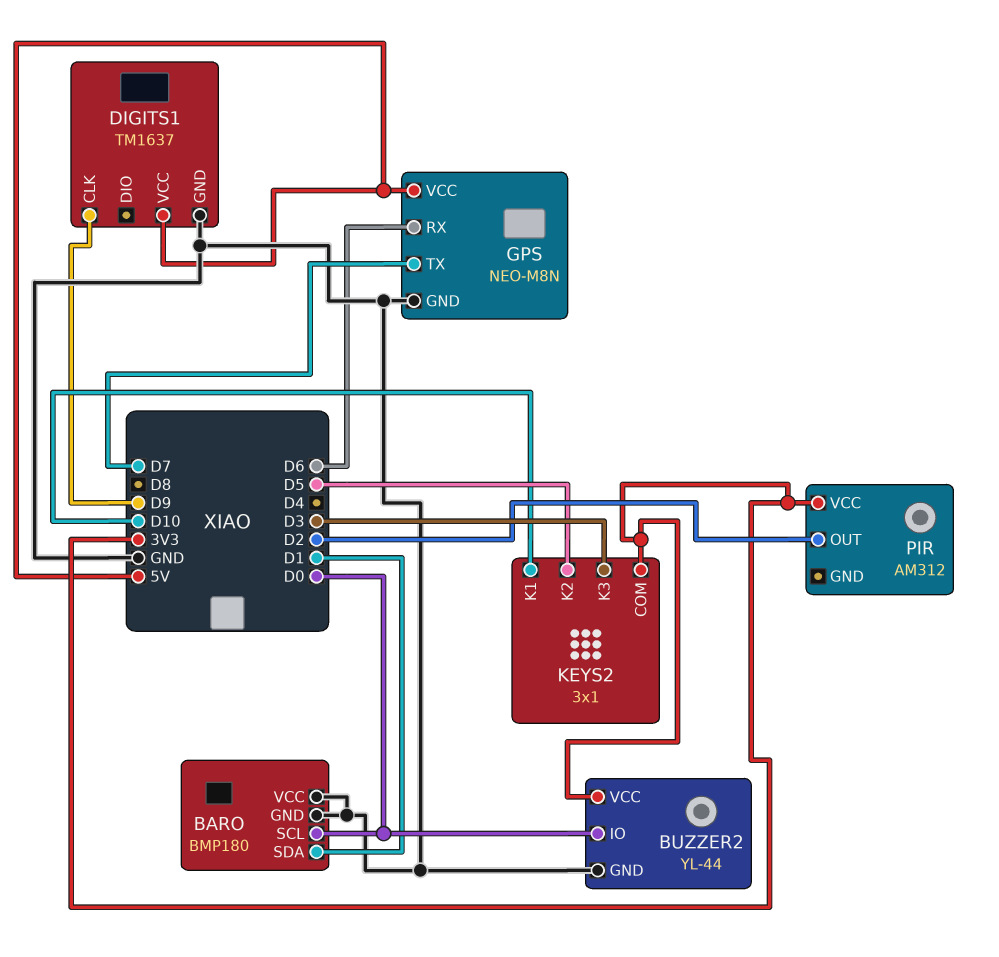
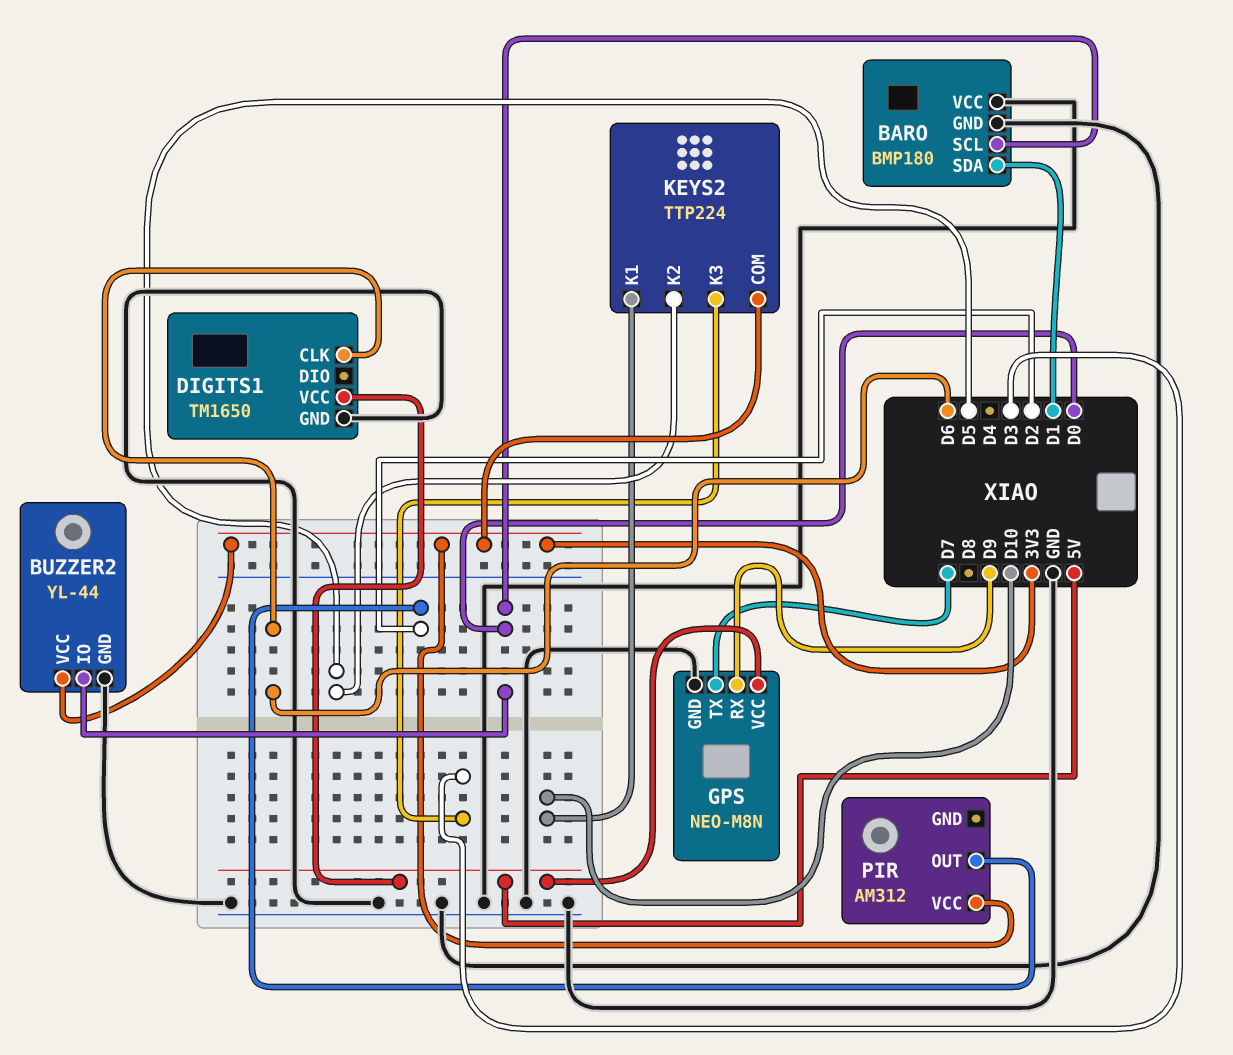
DIGITS1: TM1637 -> TM1650
DIGITS1 pin CLK: D9 -> D6
GPS pin RX: D6 -> D9
KEYS2: 3x1 -> TTP224

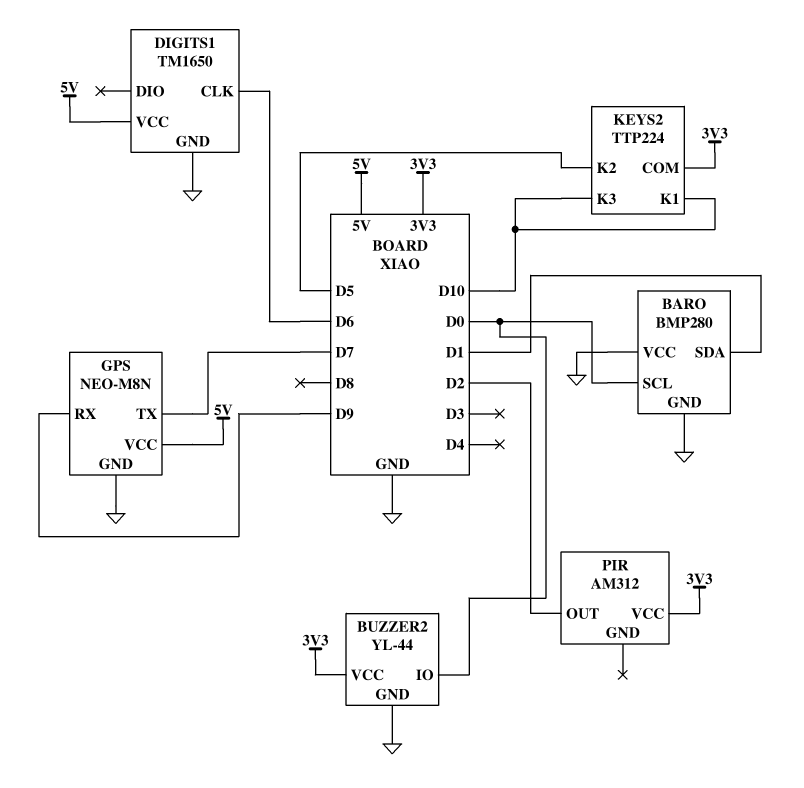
BARO: BMP180 -> BMP280
KEYS2 pin K3: D3 -> D10

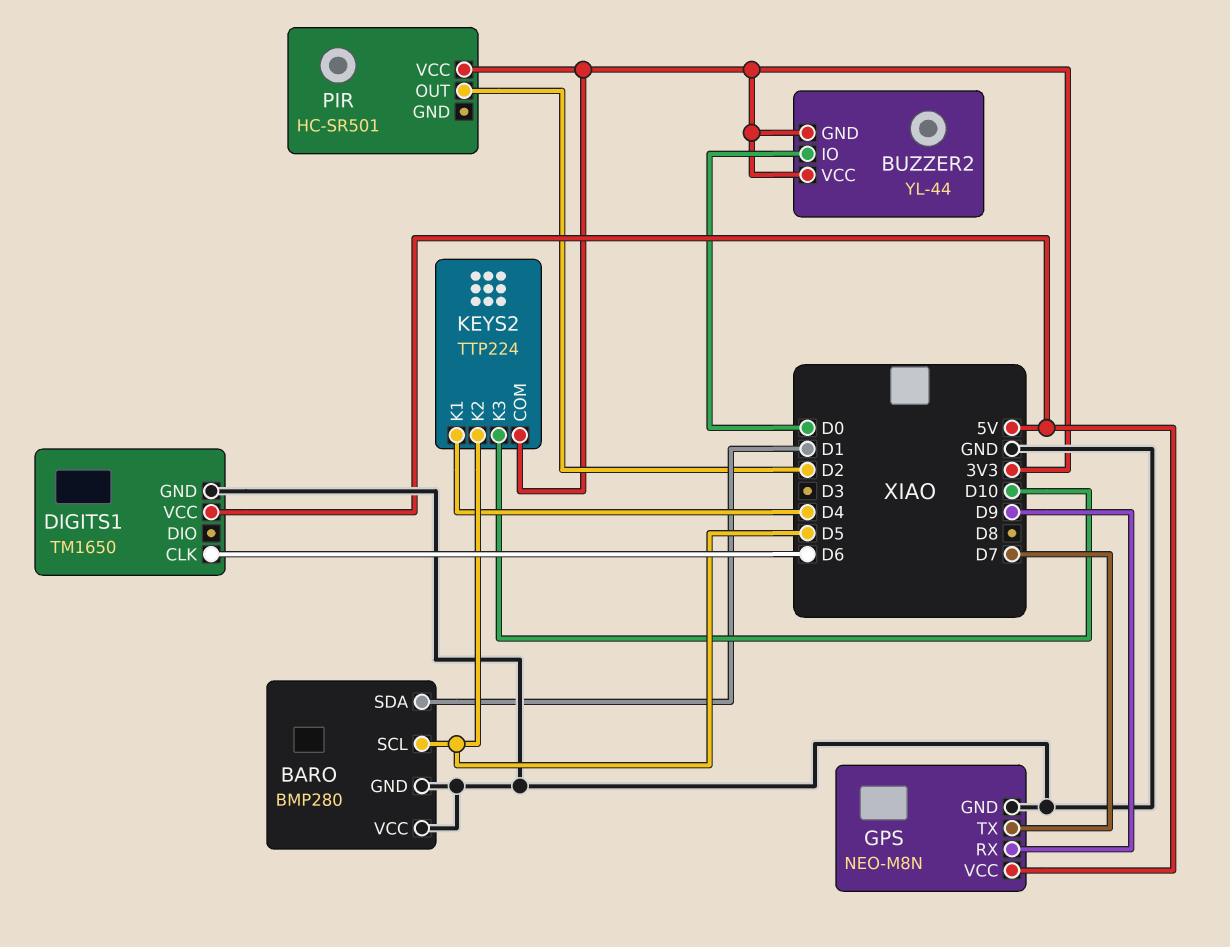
BARO pin SCL: D0 -> D5
BUZZER2 pin GND: GND -> 3V3
KEYS2 pin K1: D10 -> D4
PIR: AM312 -> HC-SR501

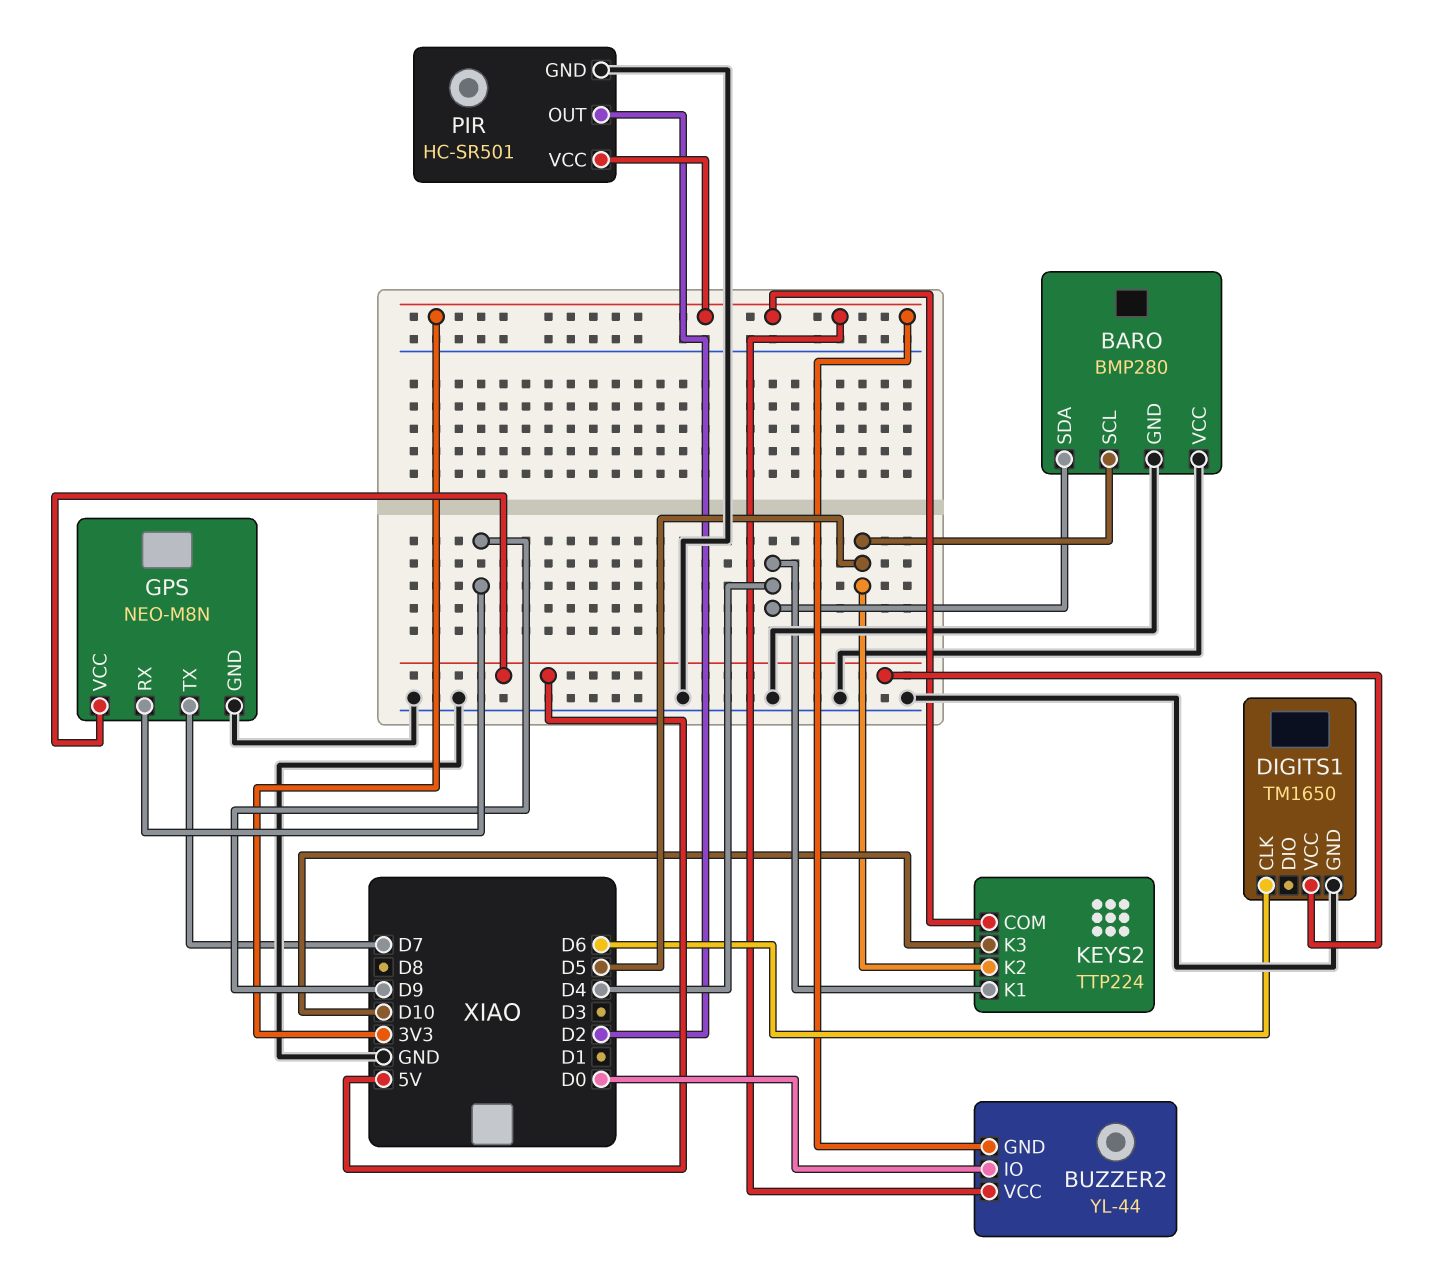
BARO pin SDA: D1 -> D4
PIR pin GND: none -> GND

